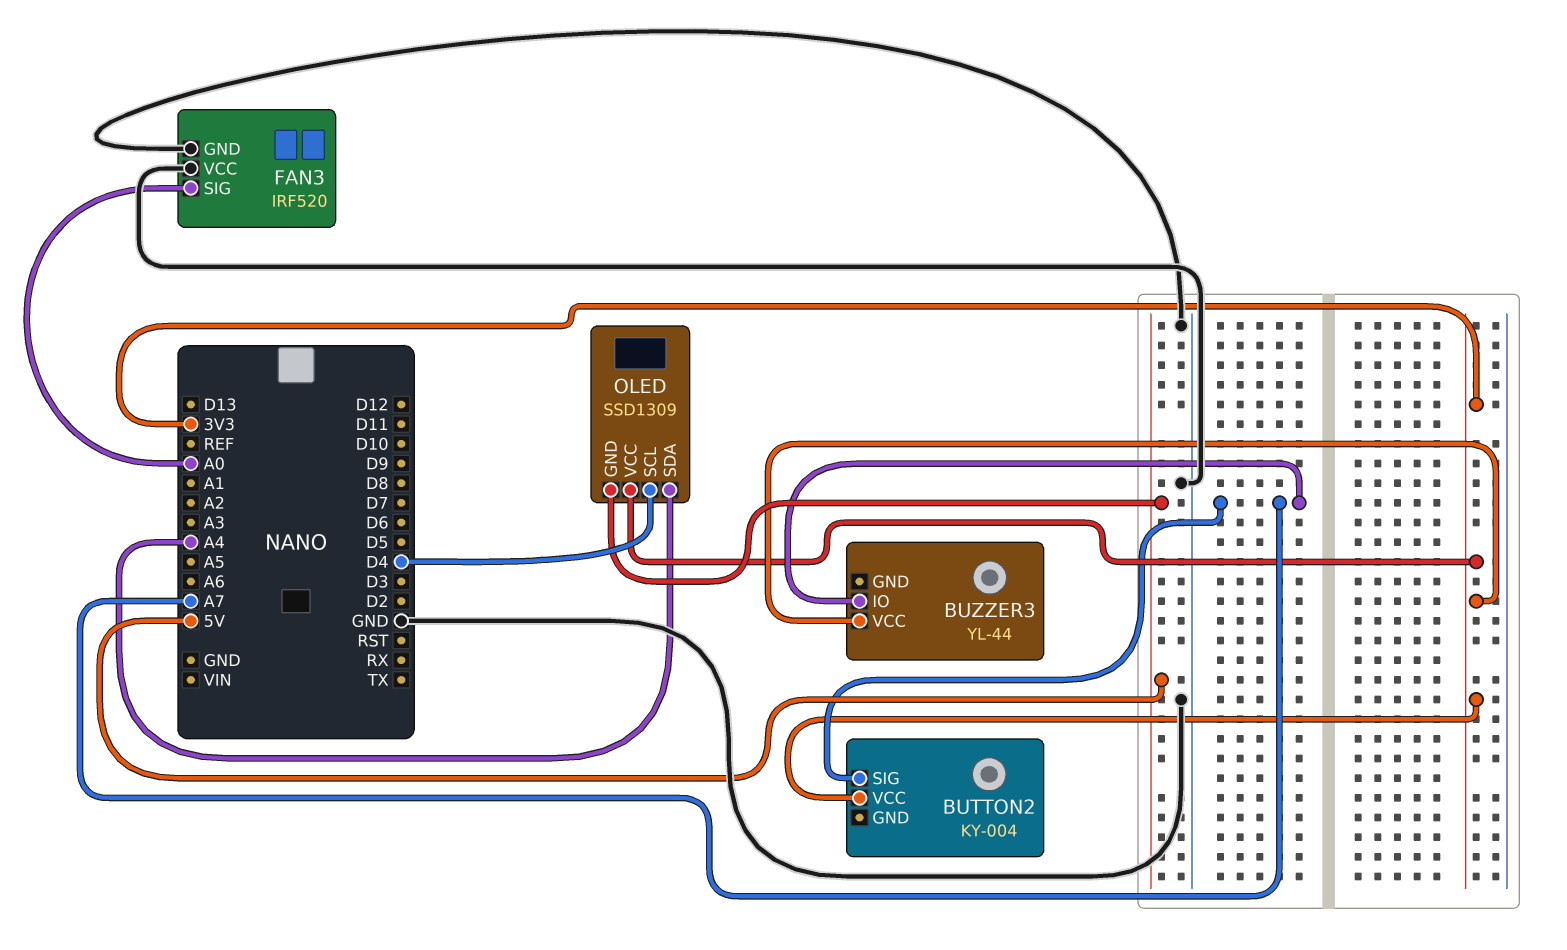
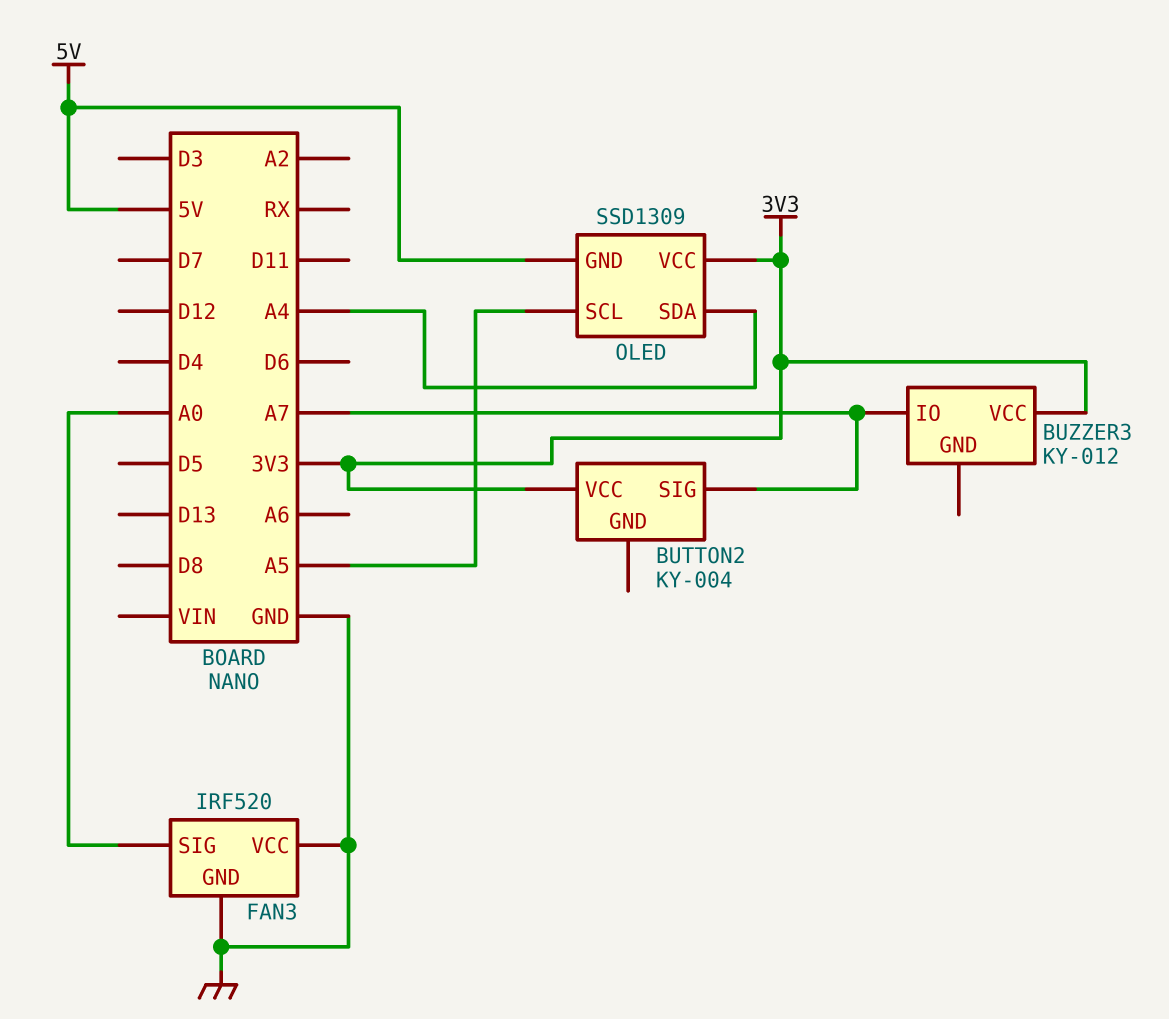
BUZZER3: YL-44 -> KY-012
OLED pin SCL: D4 -> A5

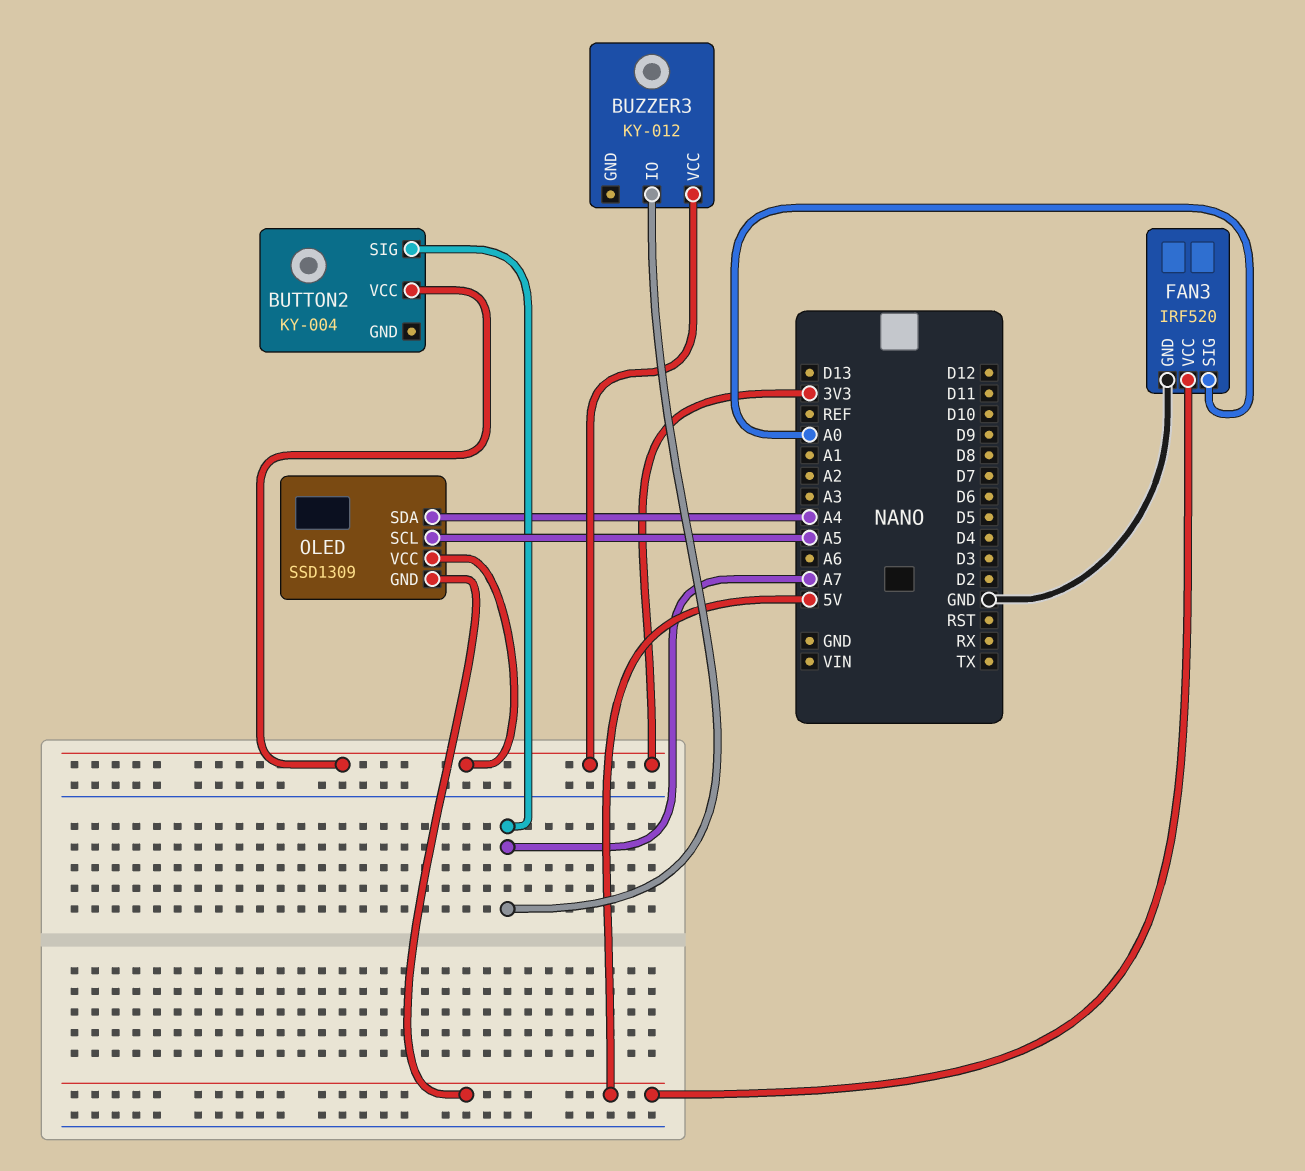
FAN3 pin VCC: GND -> 5V

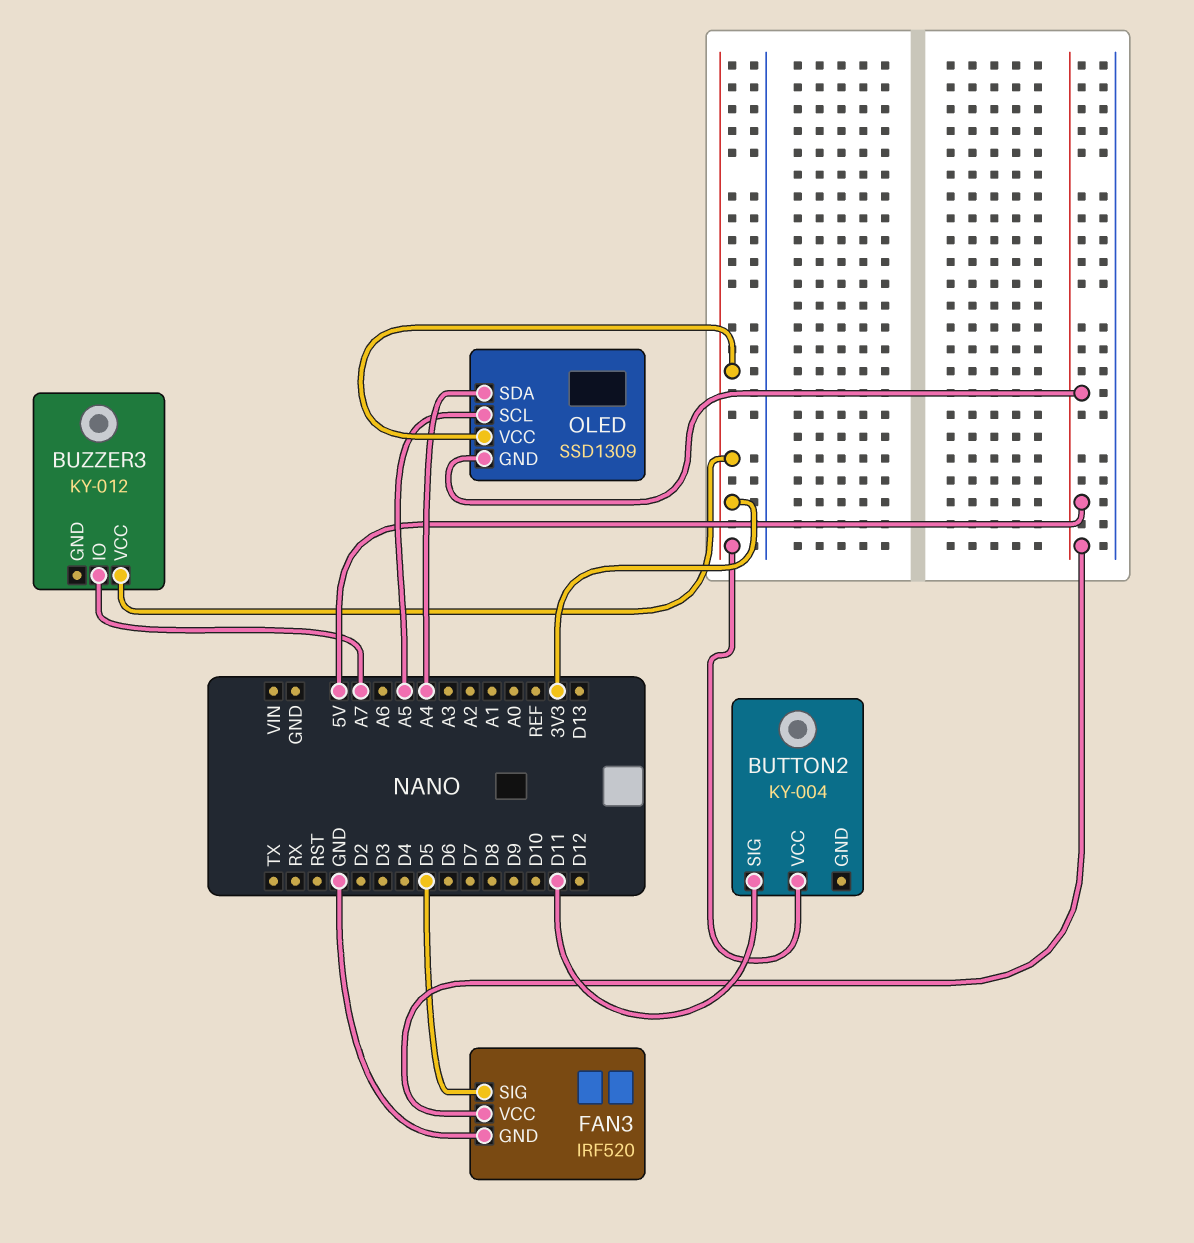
BUTTON2 pin SIG: A7 -> D11
FAN3 pin SIG: A0 -> D5

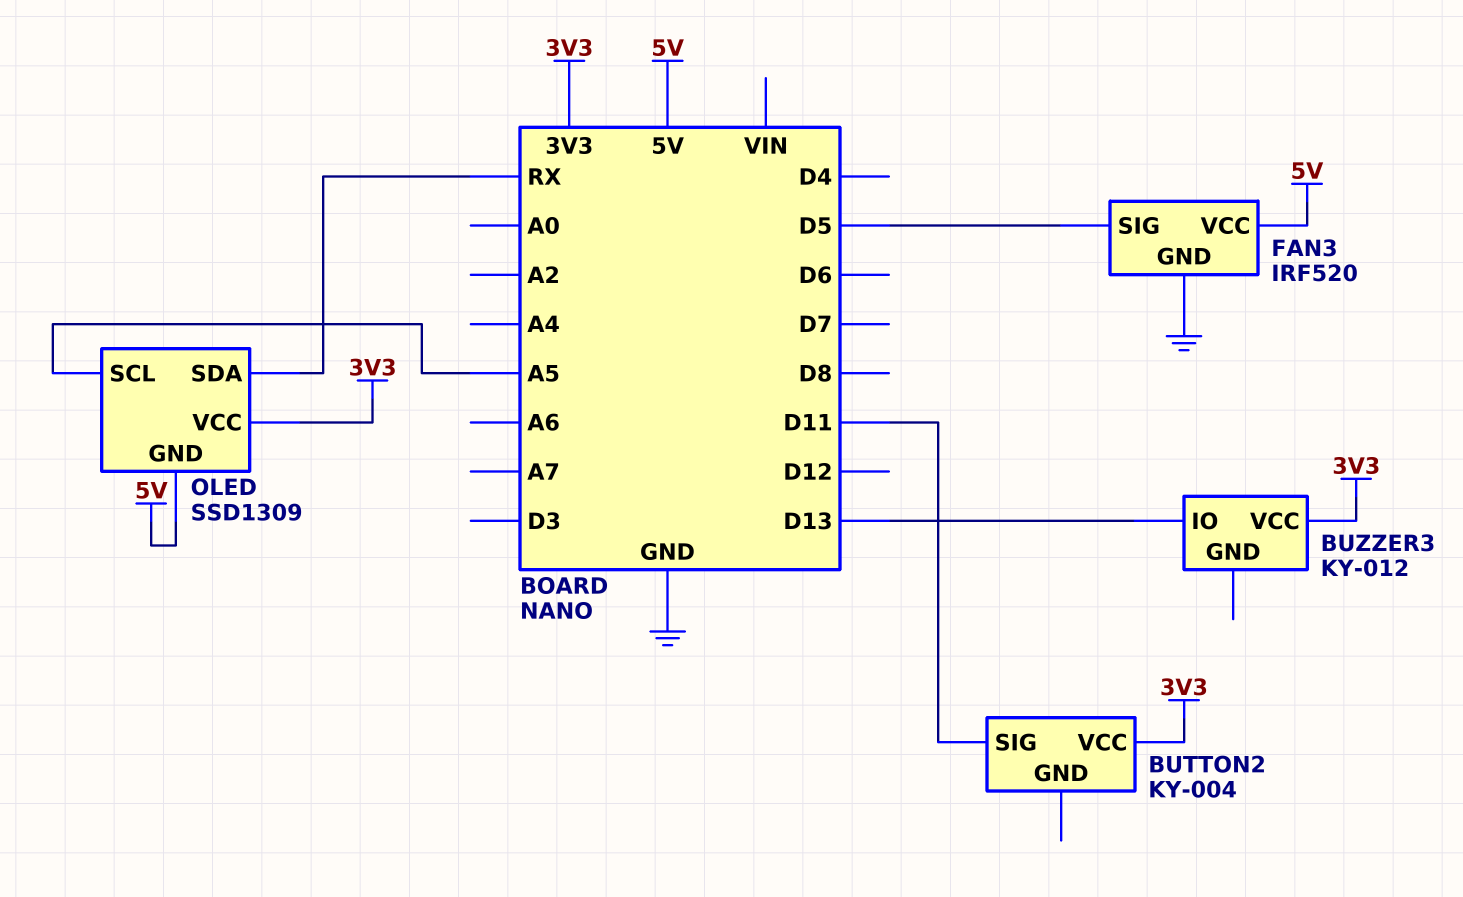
BUZZER3 pin IO: A7 -> D13
OLED pin SDA: A4 -> RX

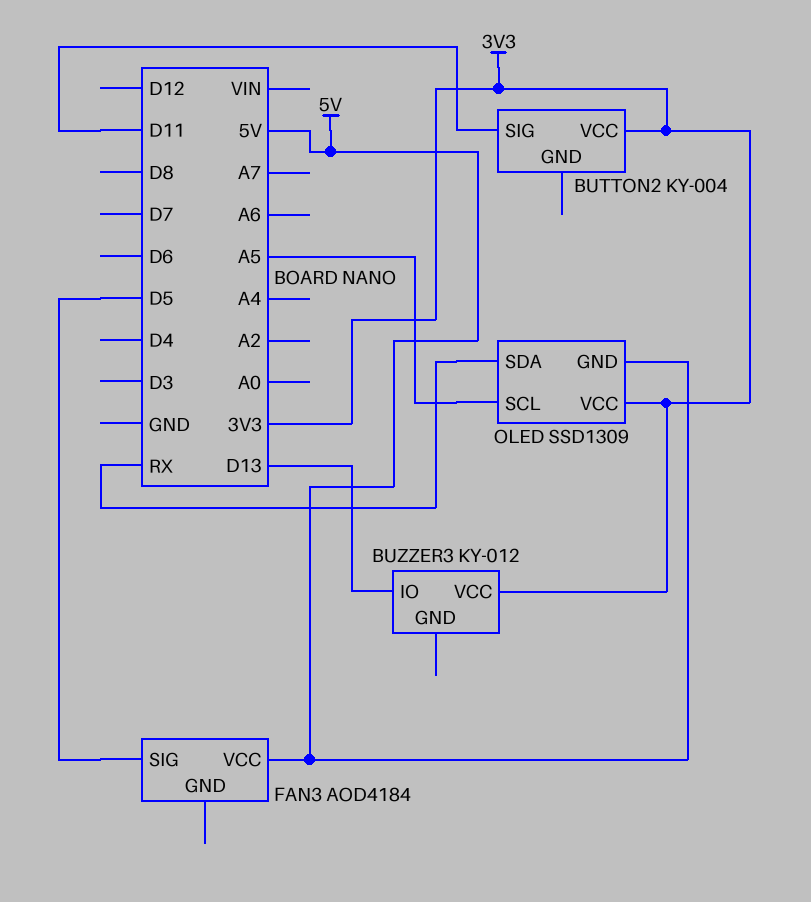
FAN3: IRF520 -> AOD4184
FAN3 pin GND: GND -> none

